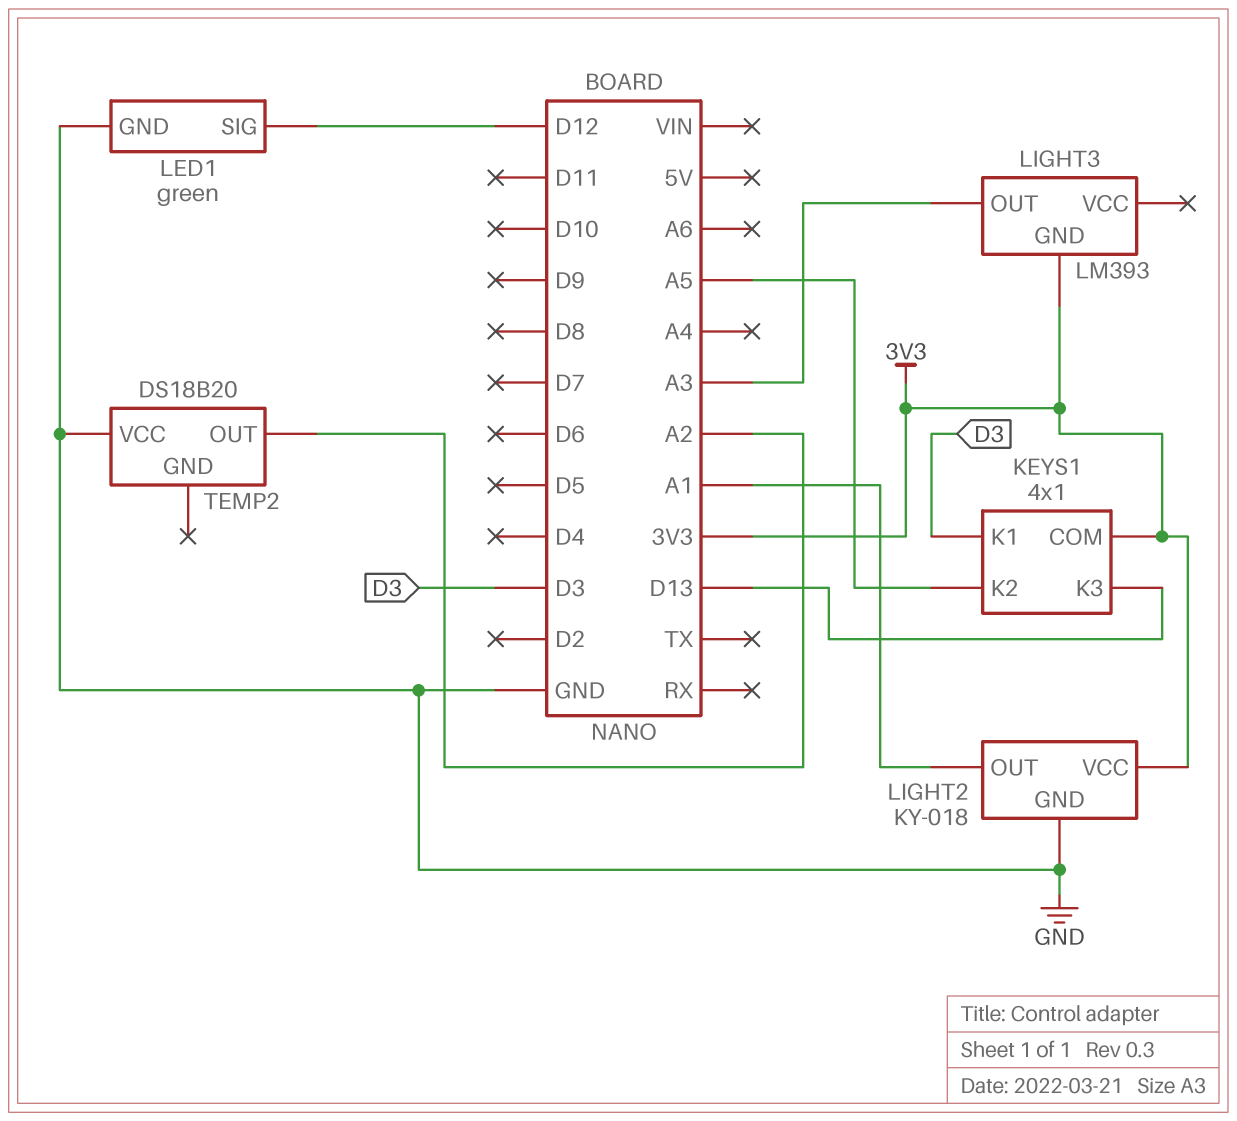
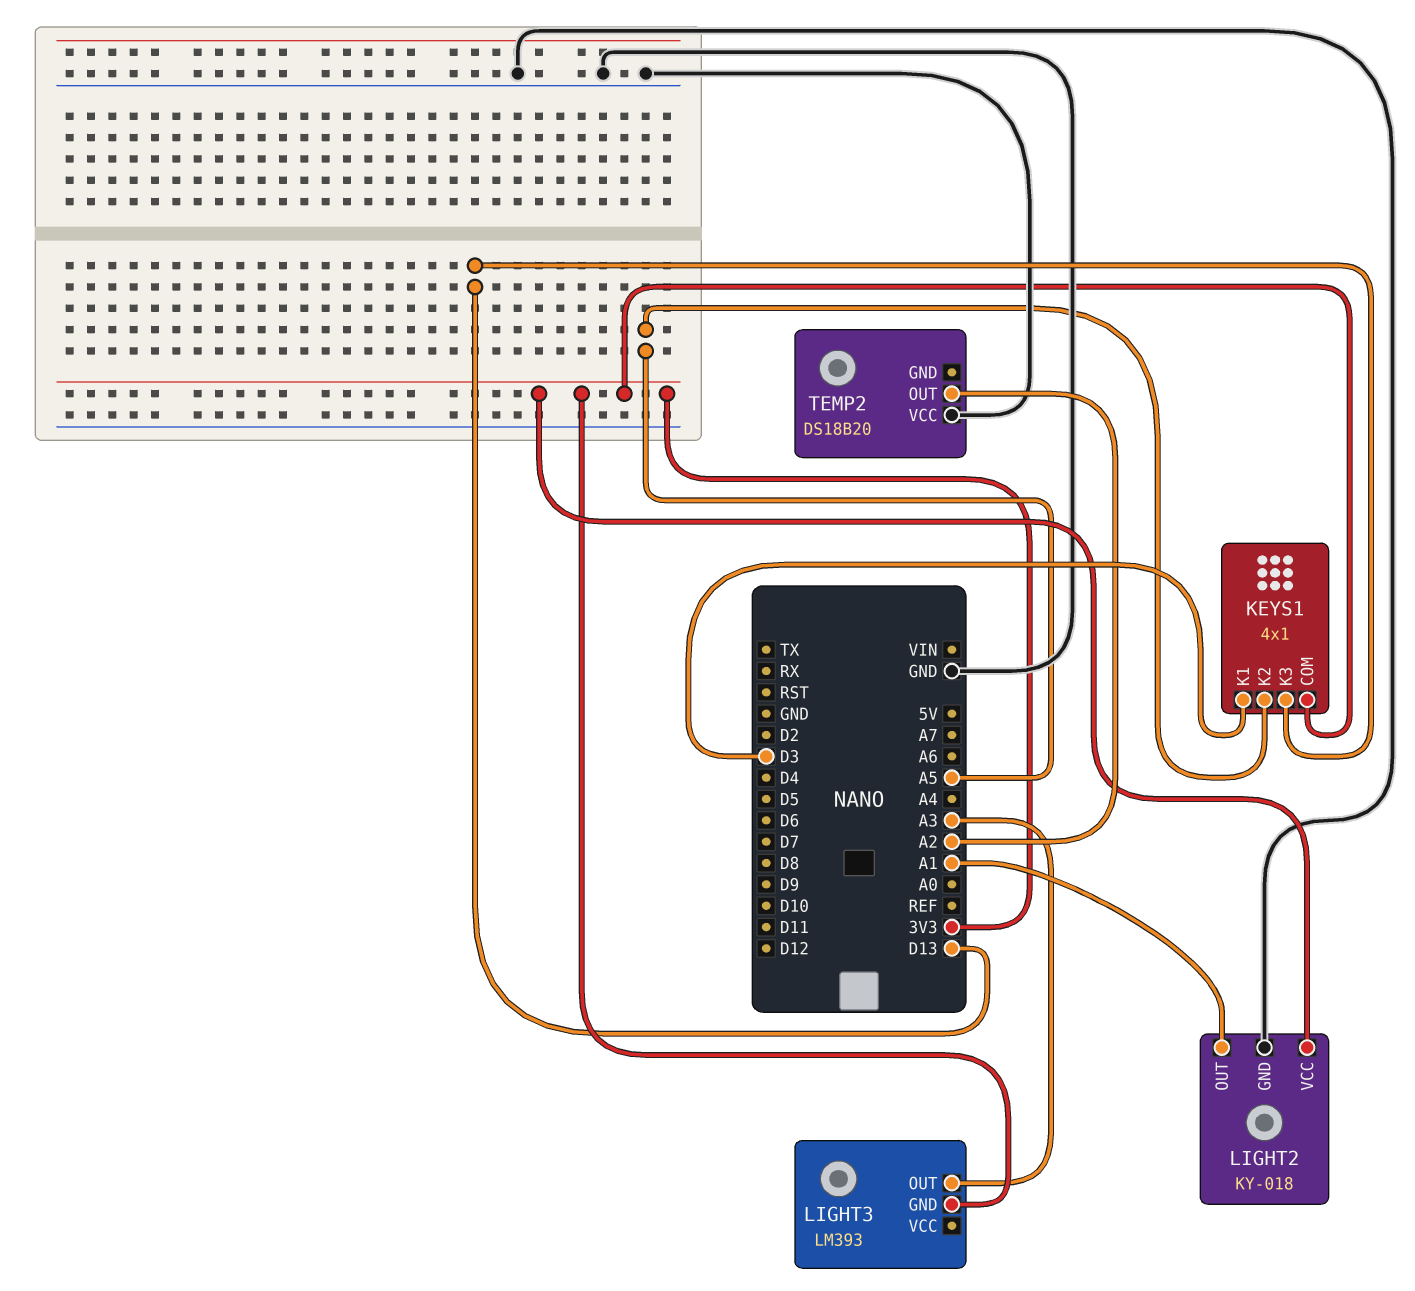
LED1: green -> none
LED1 pin GND: GND -> none
LED1 pin SIG: D12 -> none

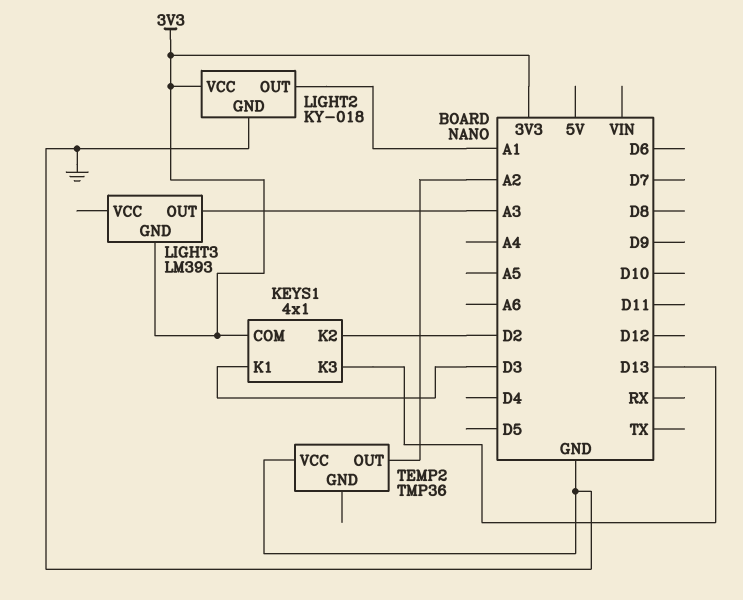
KEYS1 pin K2: A5 -> D2
TEMP2: DS18B20 -> TMP36

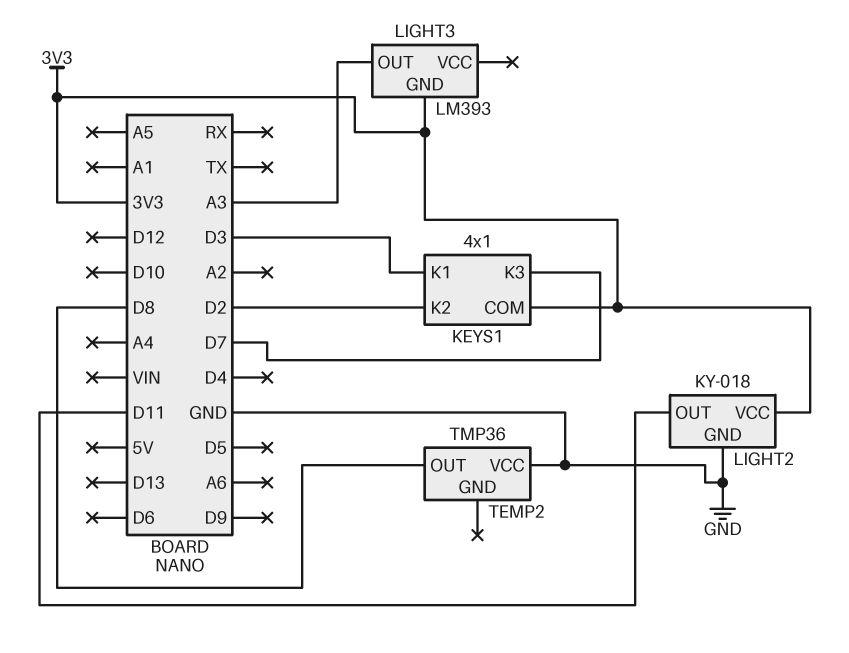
KEYS1 pin K3: D13 -> D7
LIGHT2 pin OUT: A1 -> D11
TEMP2 pin OUT: A2 -> D8

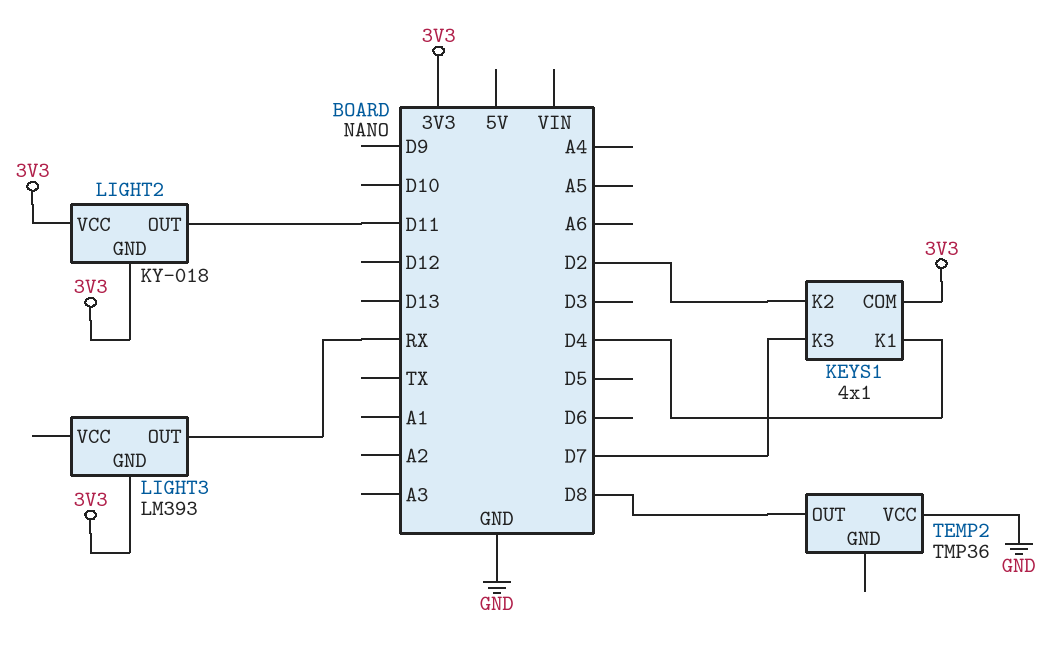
KEYS1 pin K1: D3 -> D4
LIGHT2 pin GND: GND -> 3V3
LIGHT3 pin OUT: A3 -> RX

